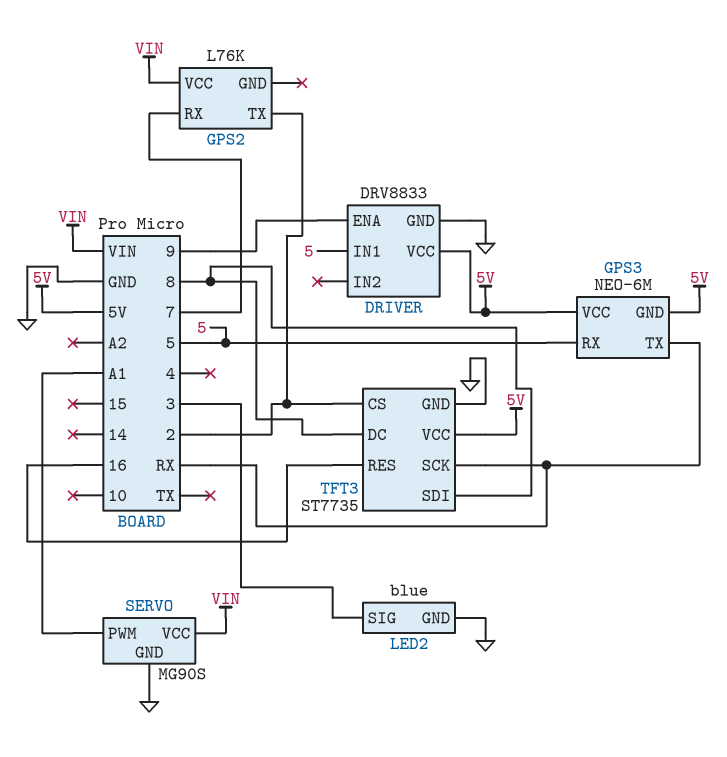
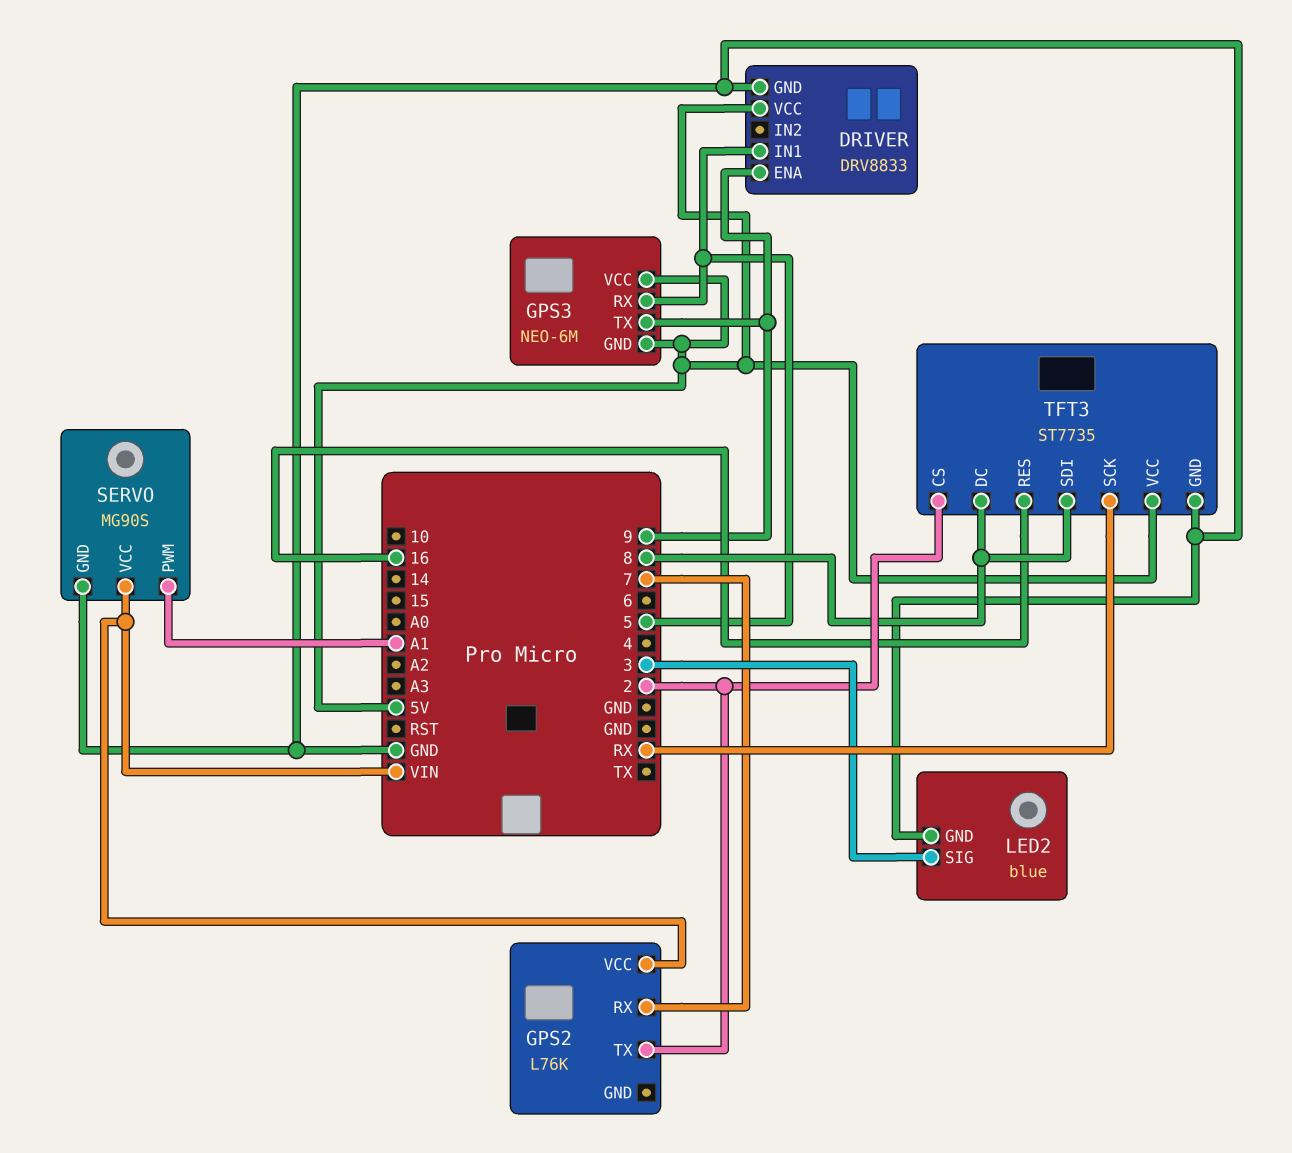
GPS3 pin TX: RX -> 9

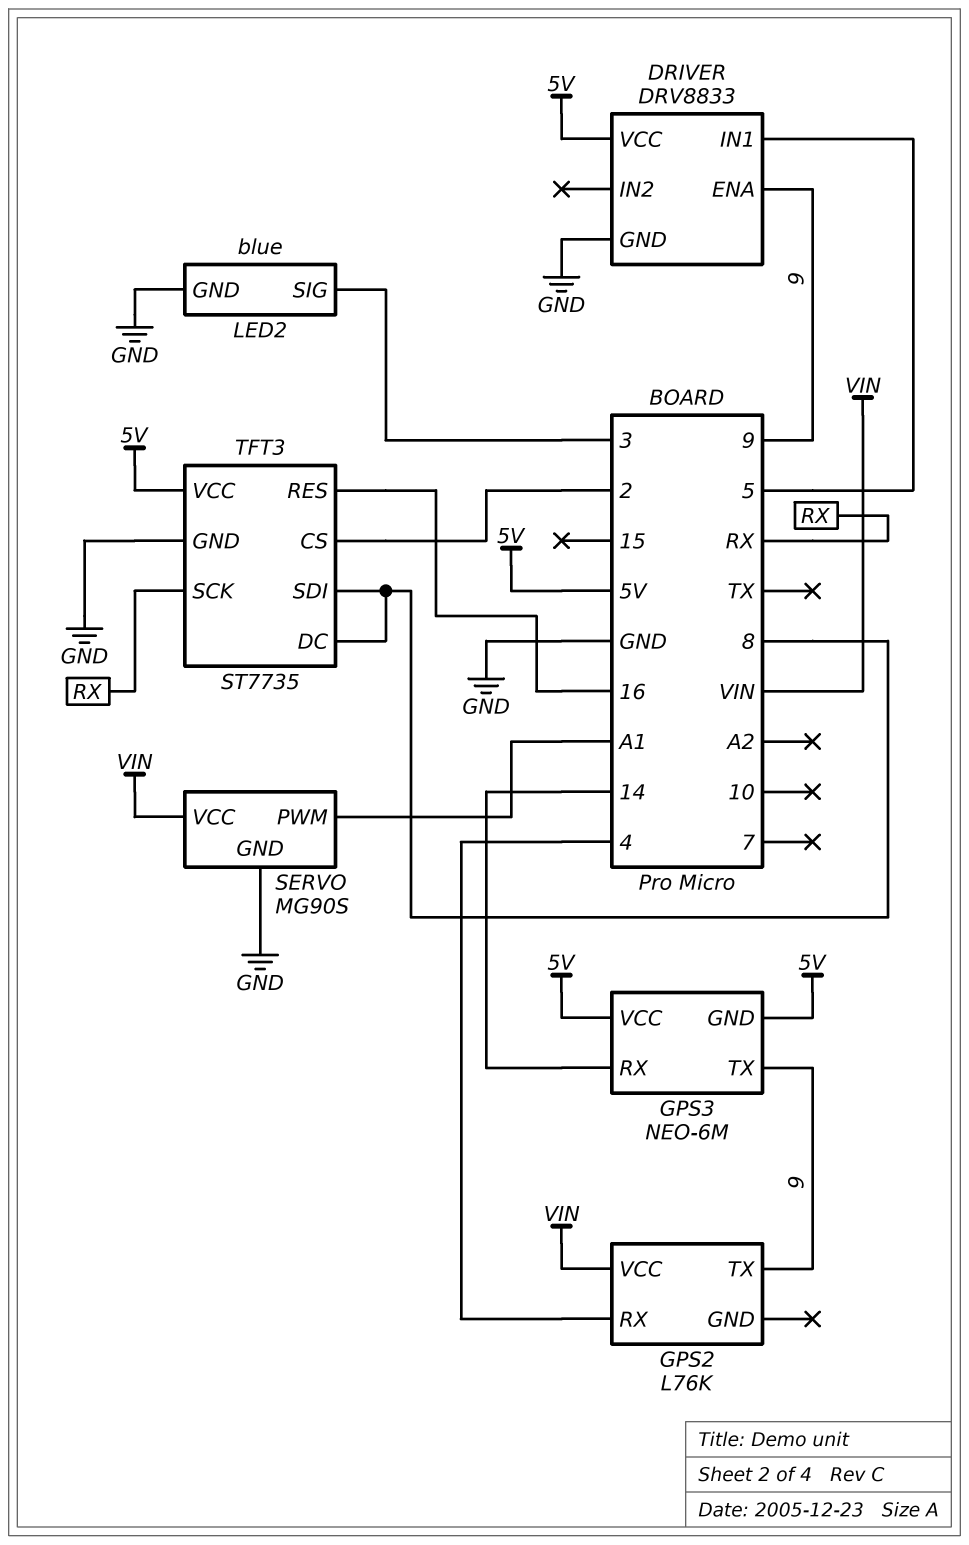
GPS2 pin RX: 7 -> 4
GPS2 pin TX: 2 -> 9
GPS3 pin RX: 5 -> 14

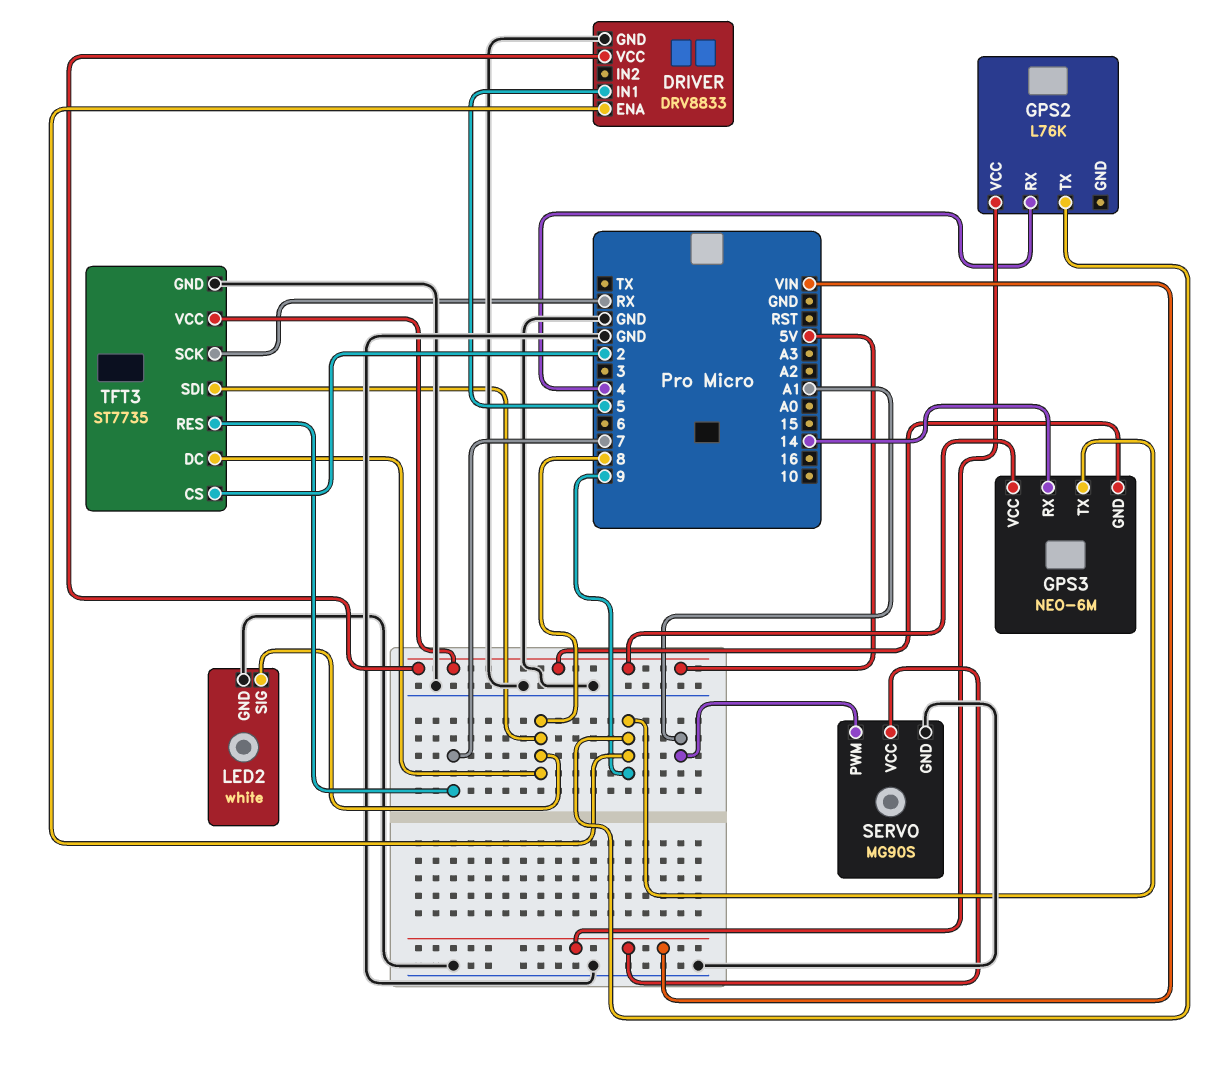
LED2: blue -> white
LED2 pin SIG: 3 -> 8
TFT3 pin RES: 16 -> 7

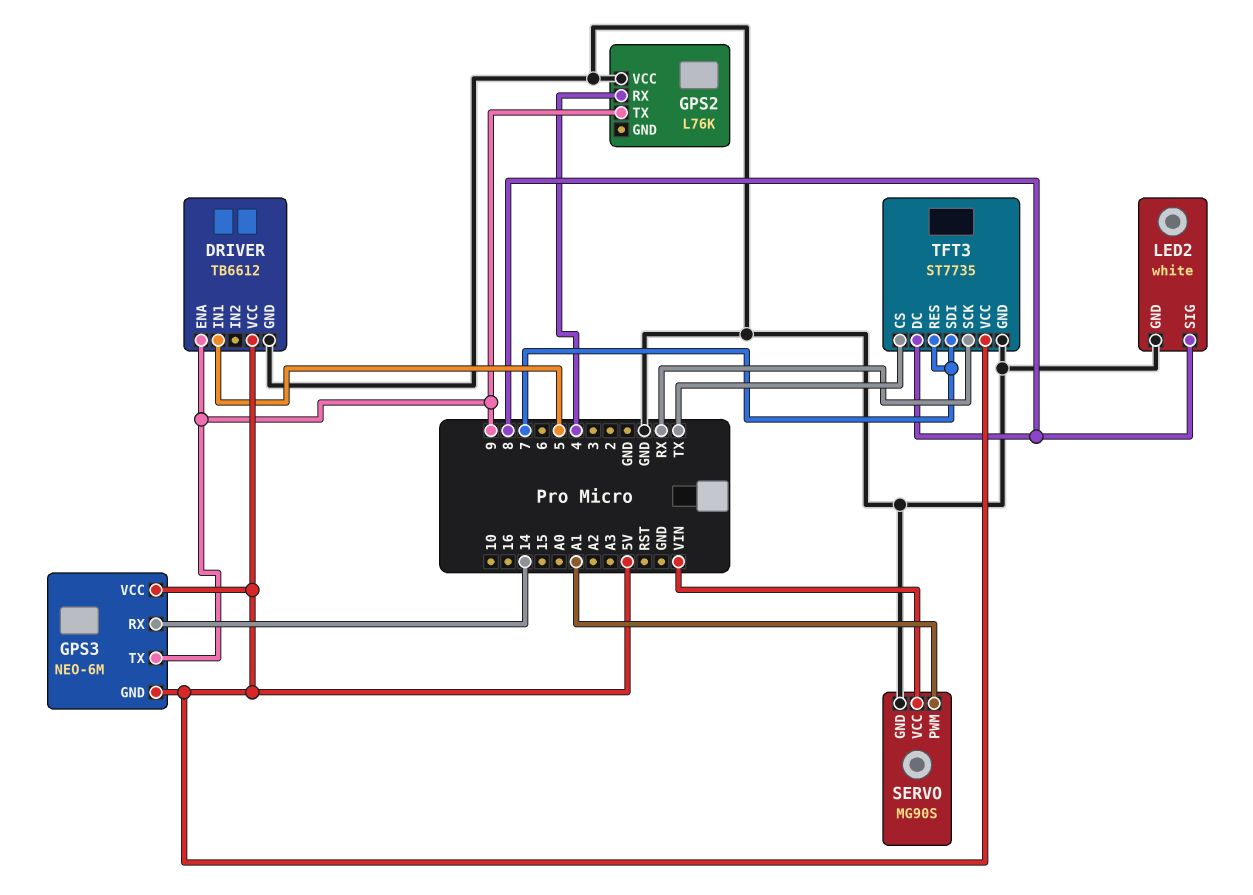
DRIVER: DRV8833 -> TB6612
GPS2 pin VCC: VIN -> GND
TFT3 pin CS: 2 -> TX
TFT3 pin SDI: 8 -> 7

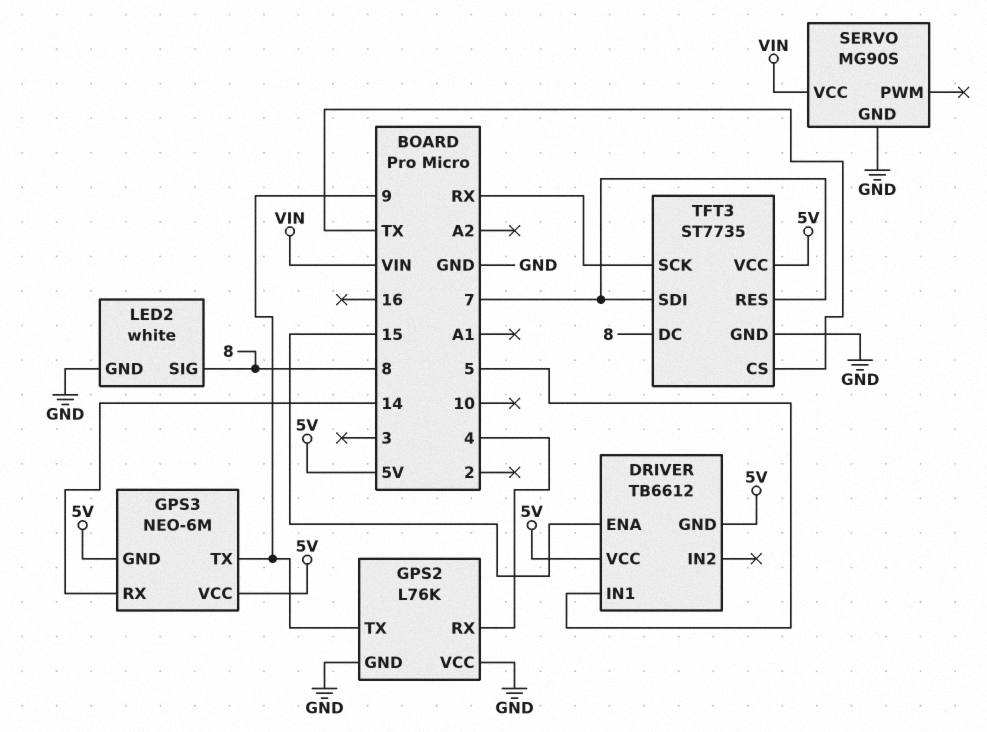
DRIVER pin ENA: 9 -> 15
DRIVER pin GND: GND -> 5V
GPS2 pin GND: none -> GND
SERVO pin PWM: A1 -> none

